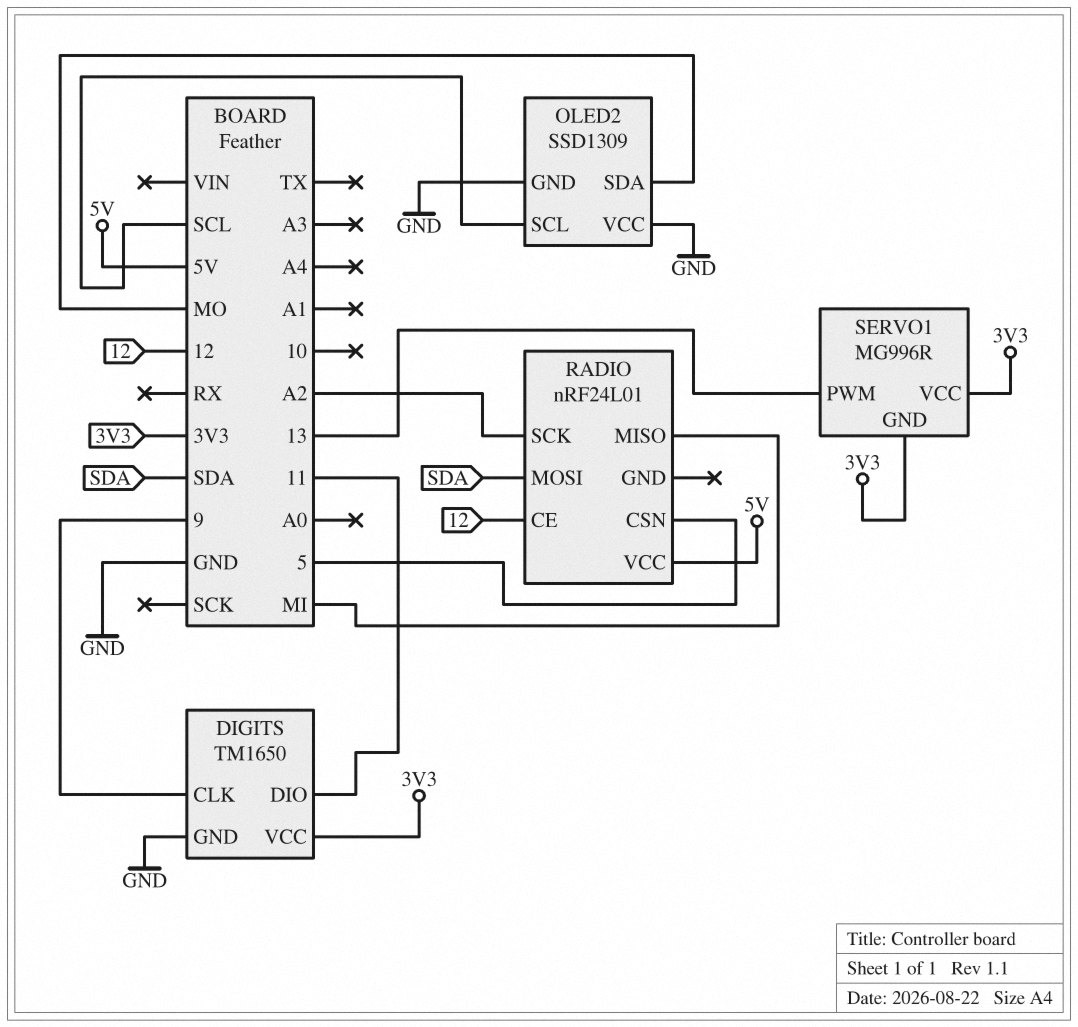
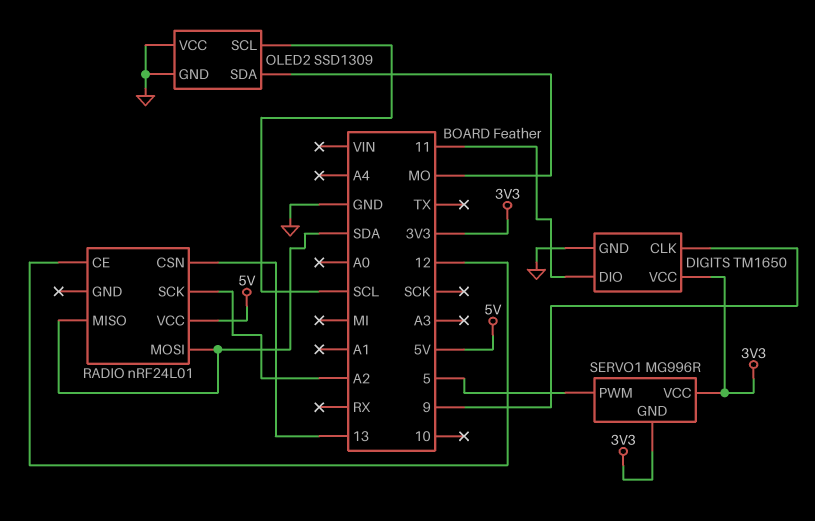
RADIO pin CSN: 5 -> 13
RADIO pin MISO: MI -> SDA
SERVO1 pin PWM: 13 -> 5

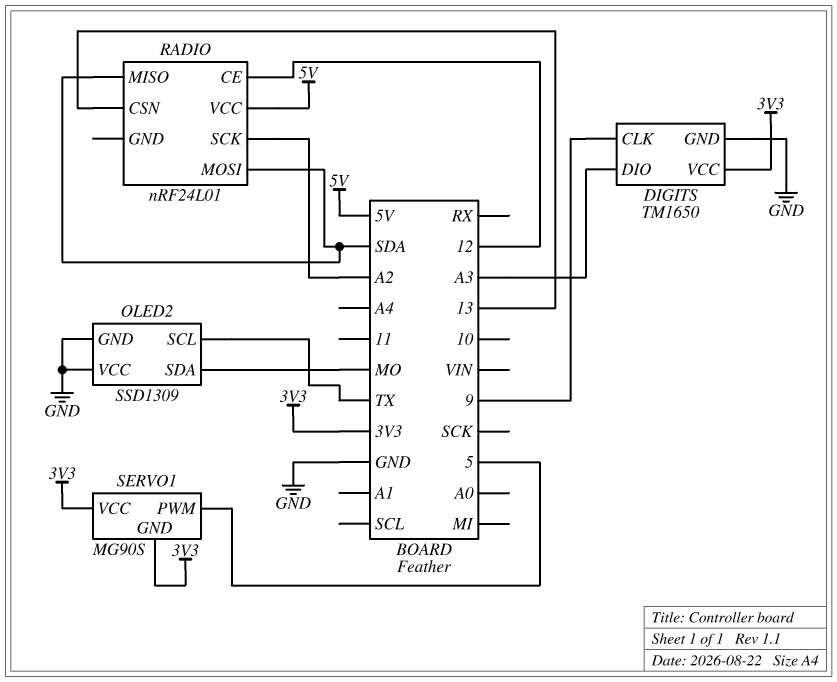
DIGITS pin DIO: 11 -> A3
OLED2 pin SCL: SCL -> TX
SERVO1: MG996R -> MG90S

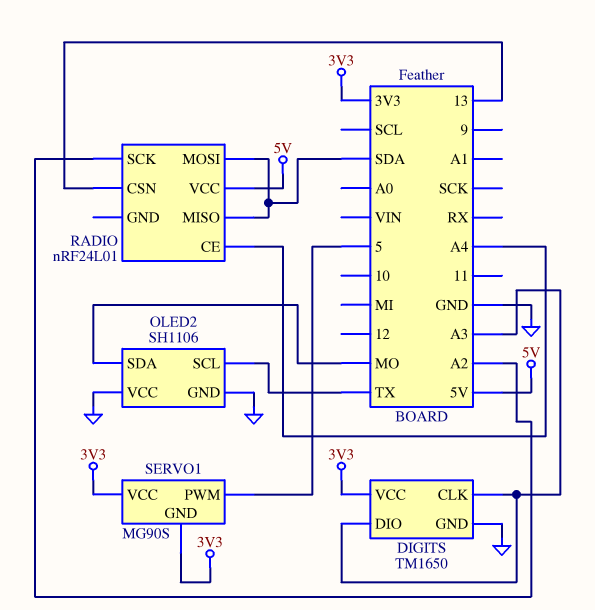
DIGITS pin CLK: 9 -> A3
OLED2: SSD1309 -> SH1106
RADIO pin CE: 12 -> A4

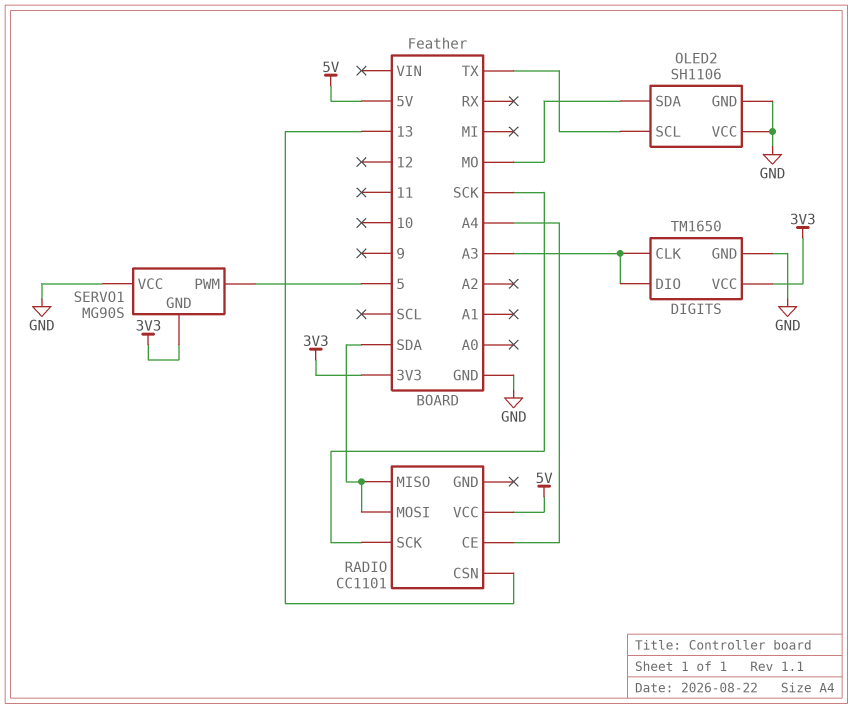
RADIO: nRF24L01 -> CC1101
RADIO pin SCK: A2 -> SCK
SERVO1 pin VCC: 3V3 -> GND

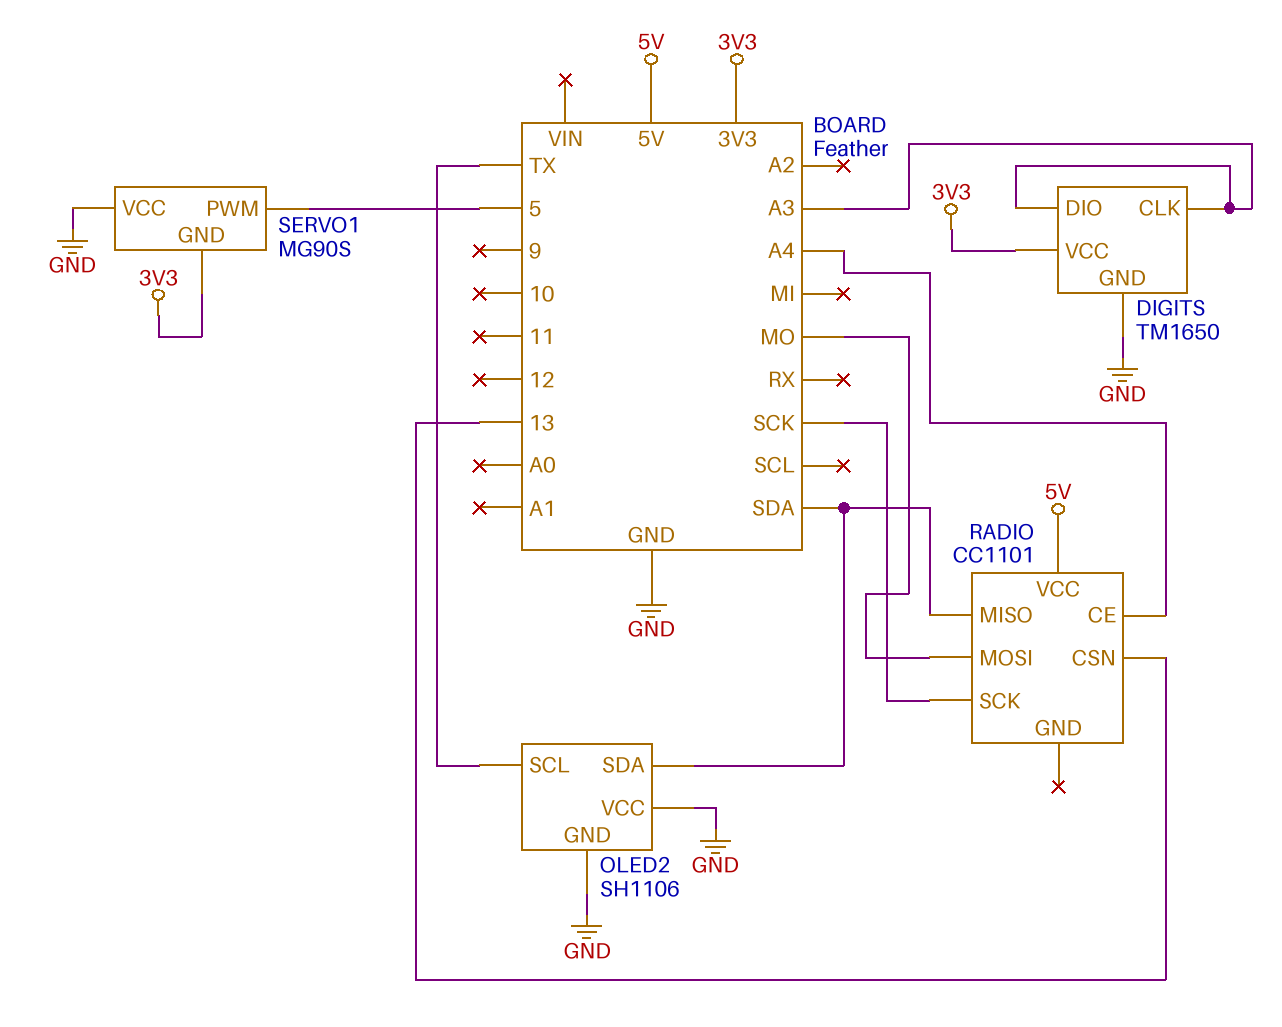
OLED2 pin SDA: MO -> SDA
RADIO pin MOSI: SDA -> MO

